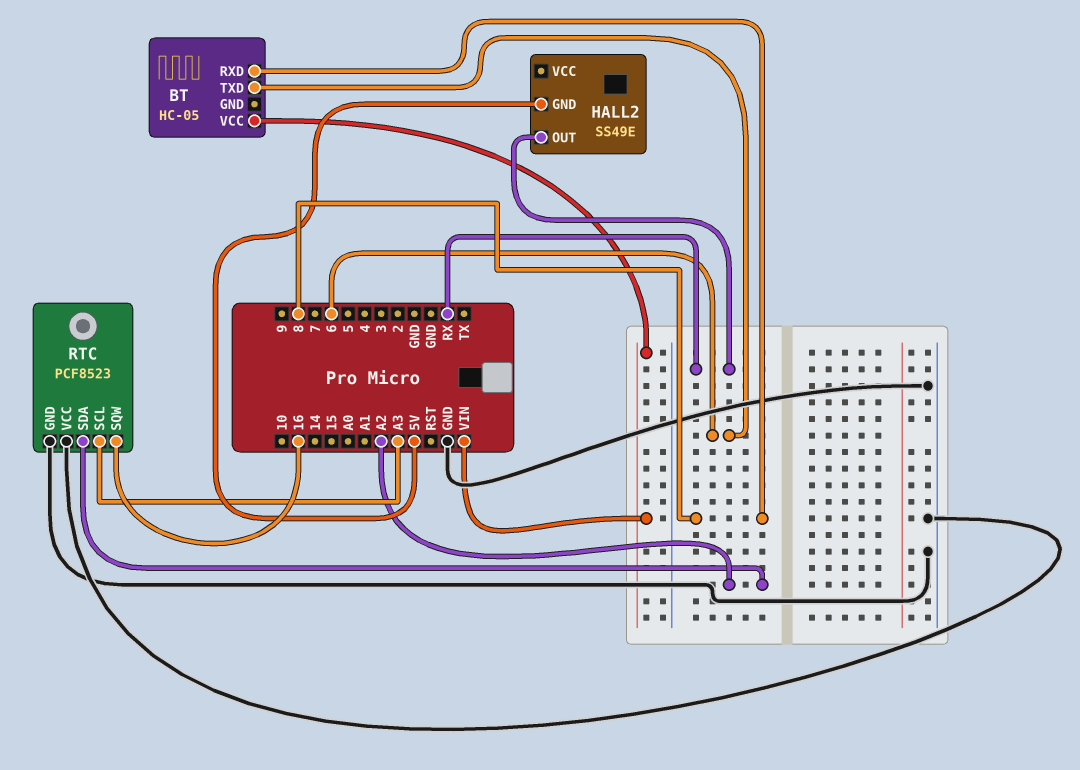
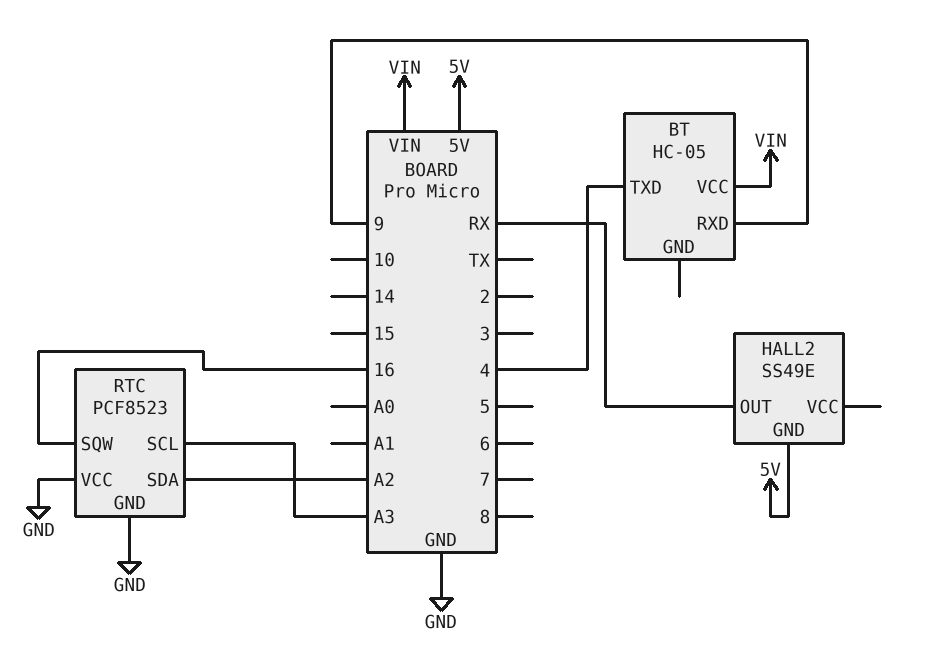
BT pin RXD: 8 -> 9
BT pin TXD: 6 -> 4

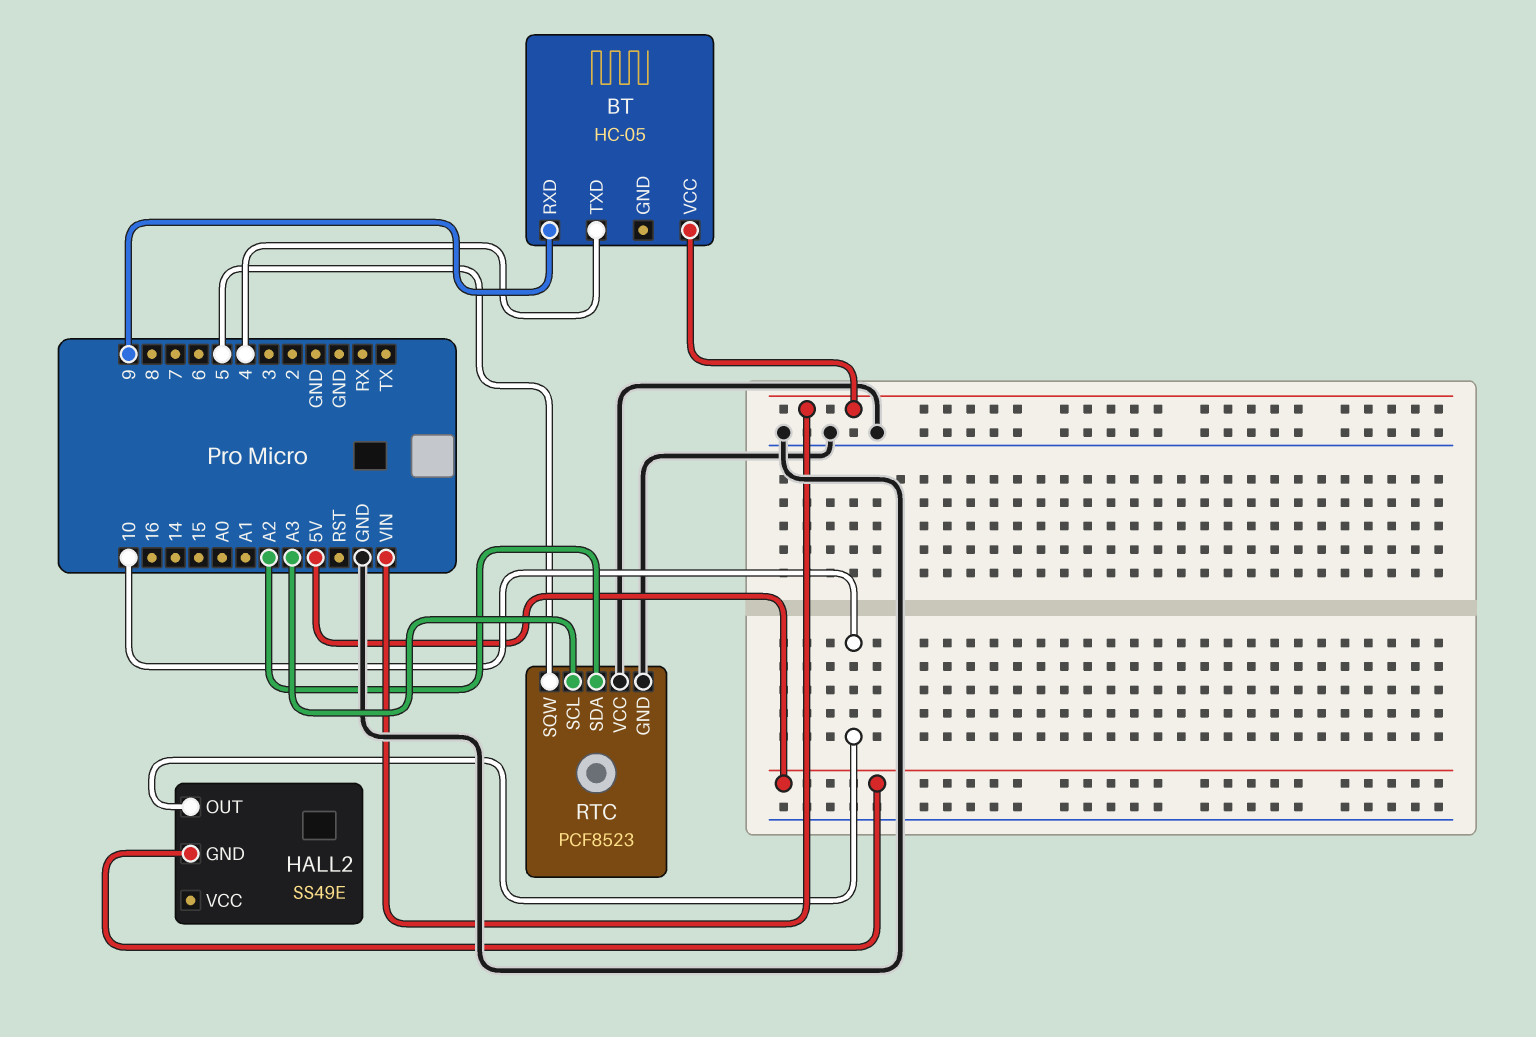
HALL2 pin OUT: RX -> 10
RTC pin SQW: 16 -> 5

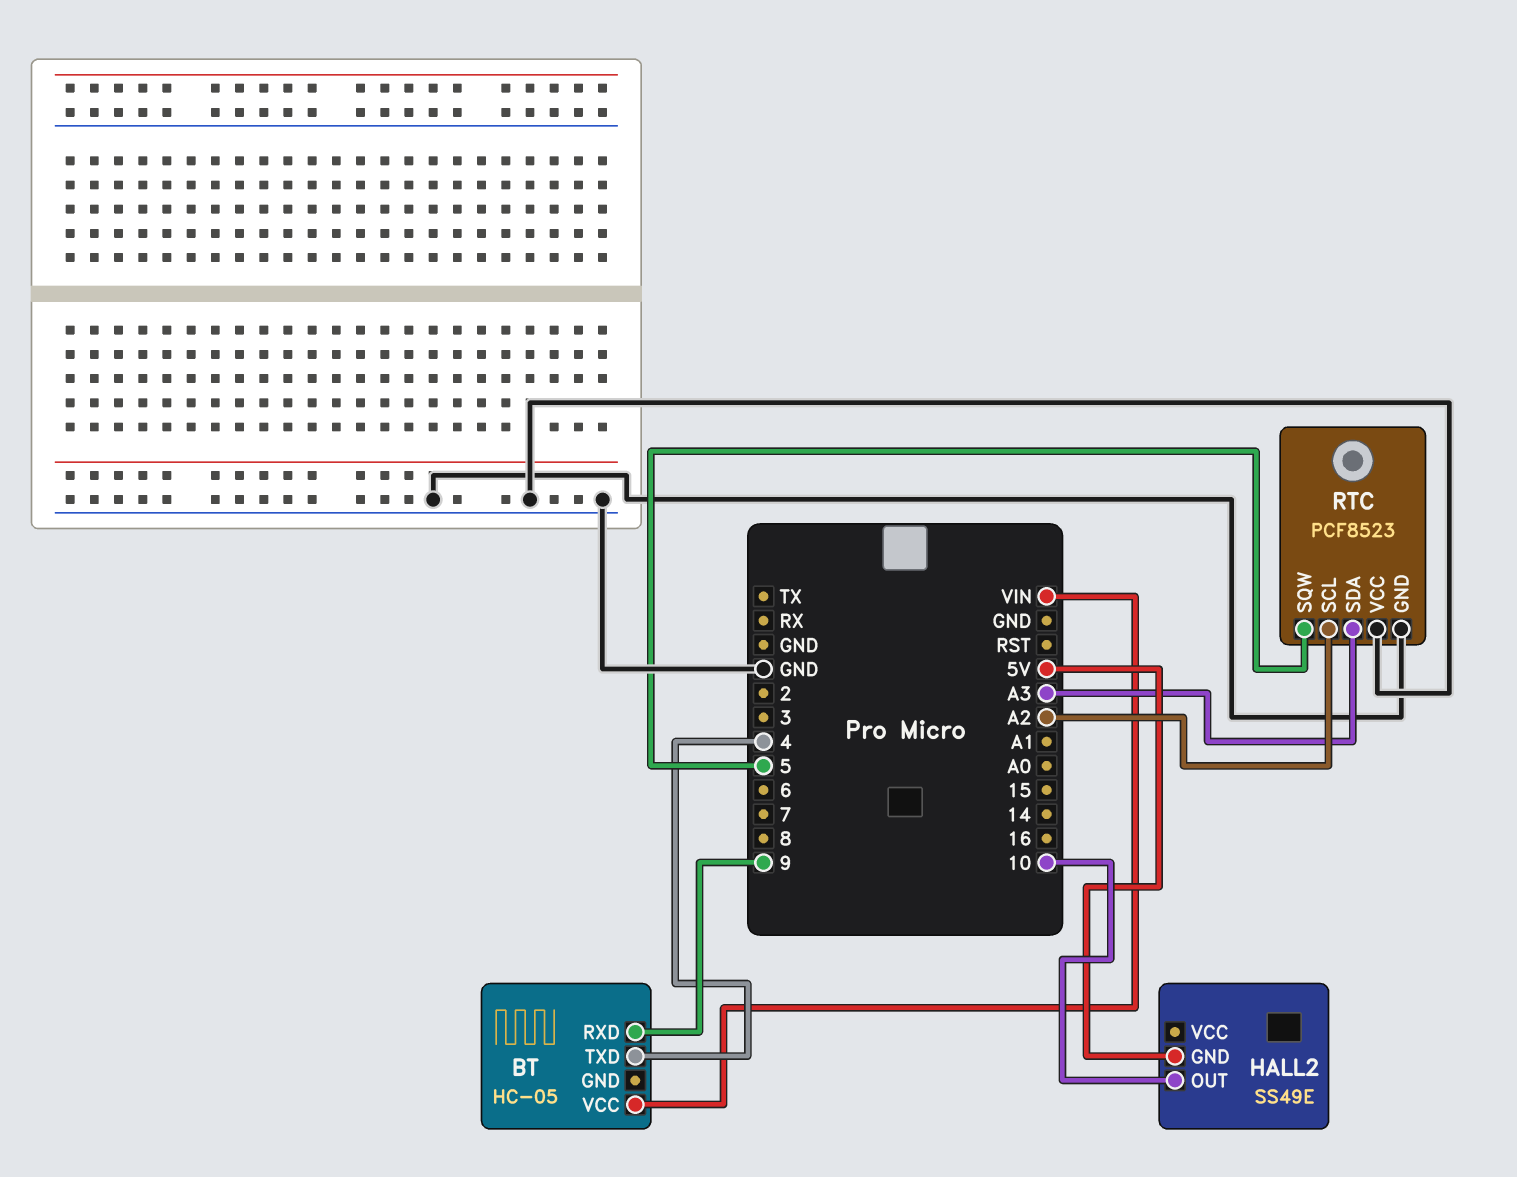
RTC pin SCL: A3 -> A2
RTC pin SDA: A2 -> A3

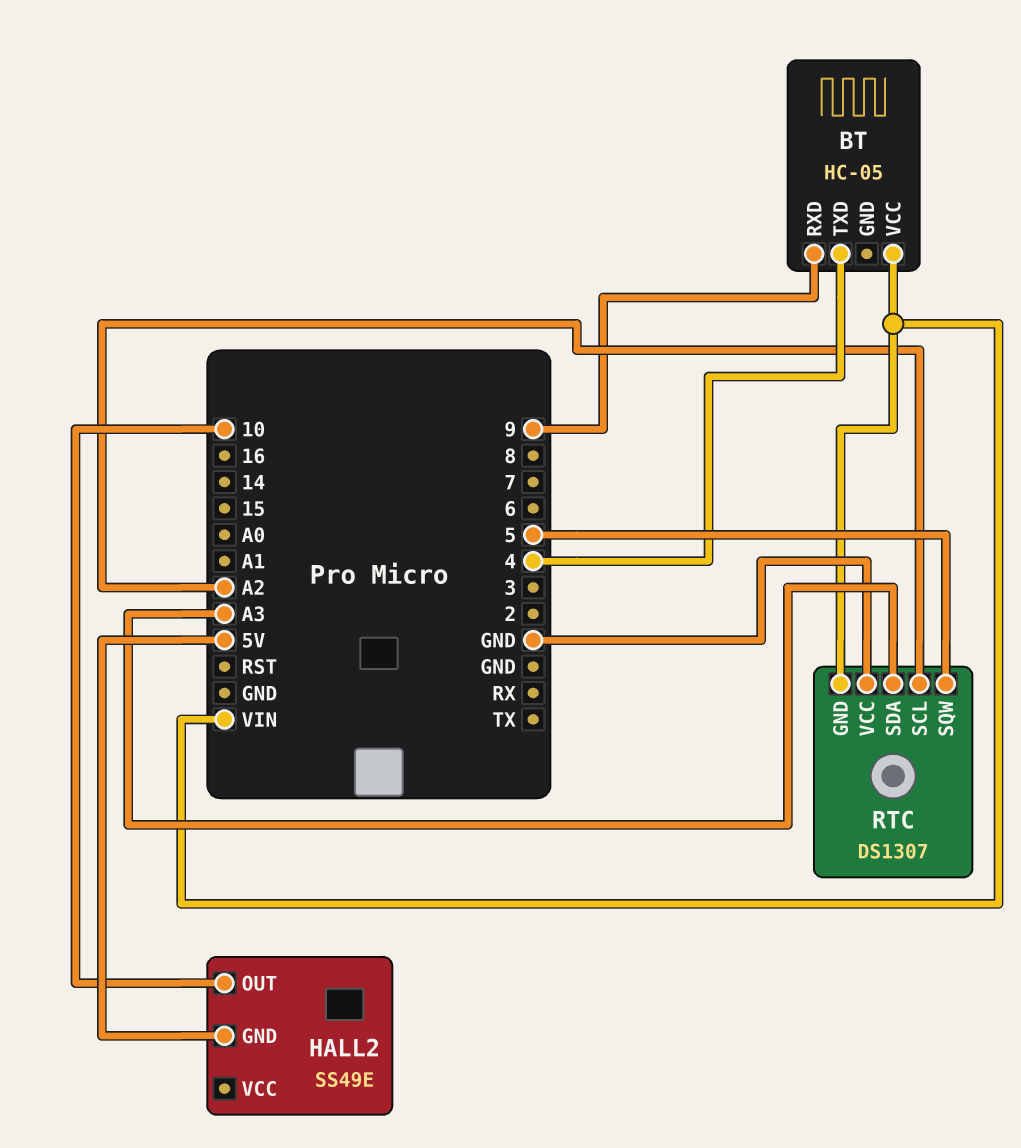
RTC: PCF8523 -> DS1307
RTC pin GND: GND -> VIN

